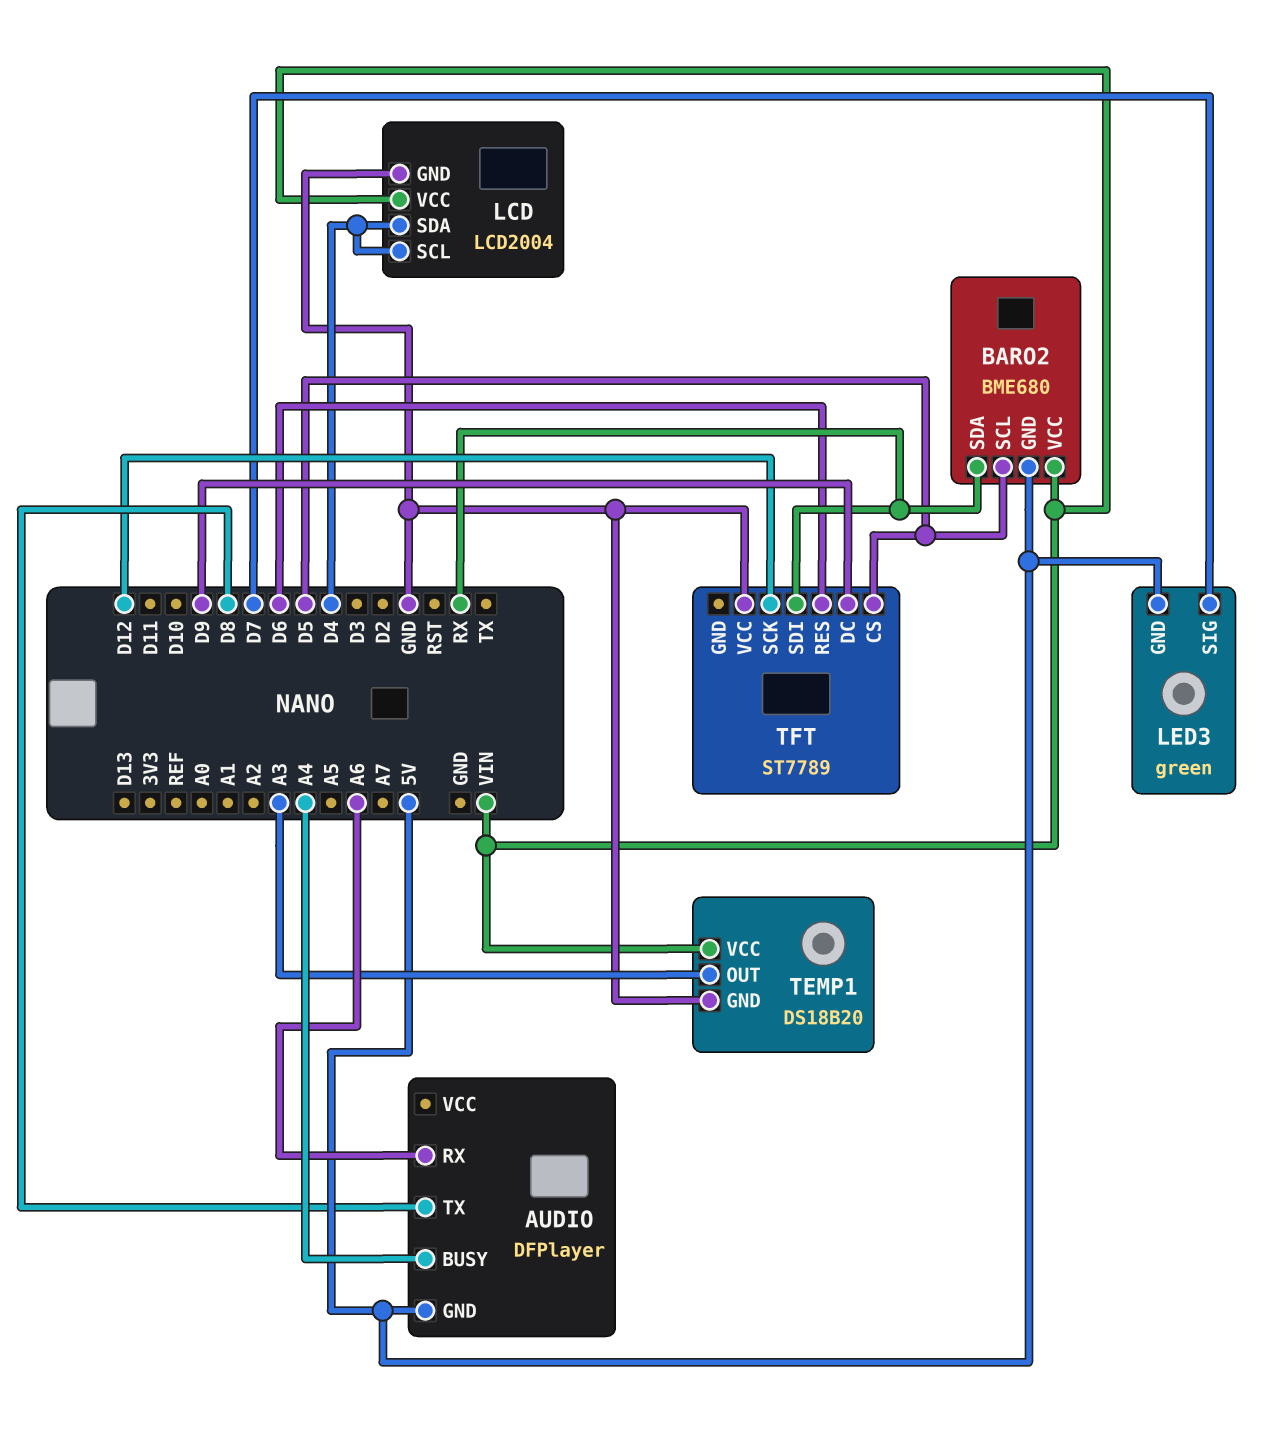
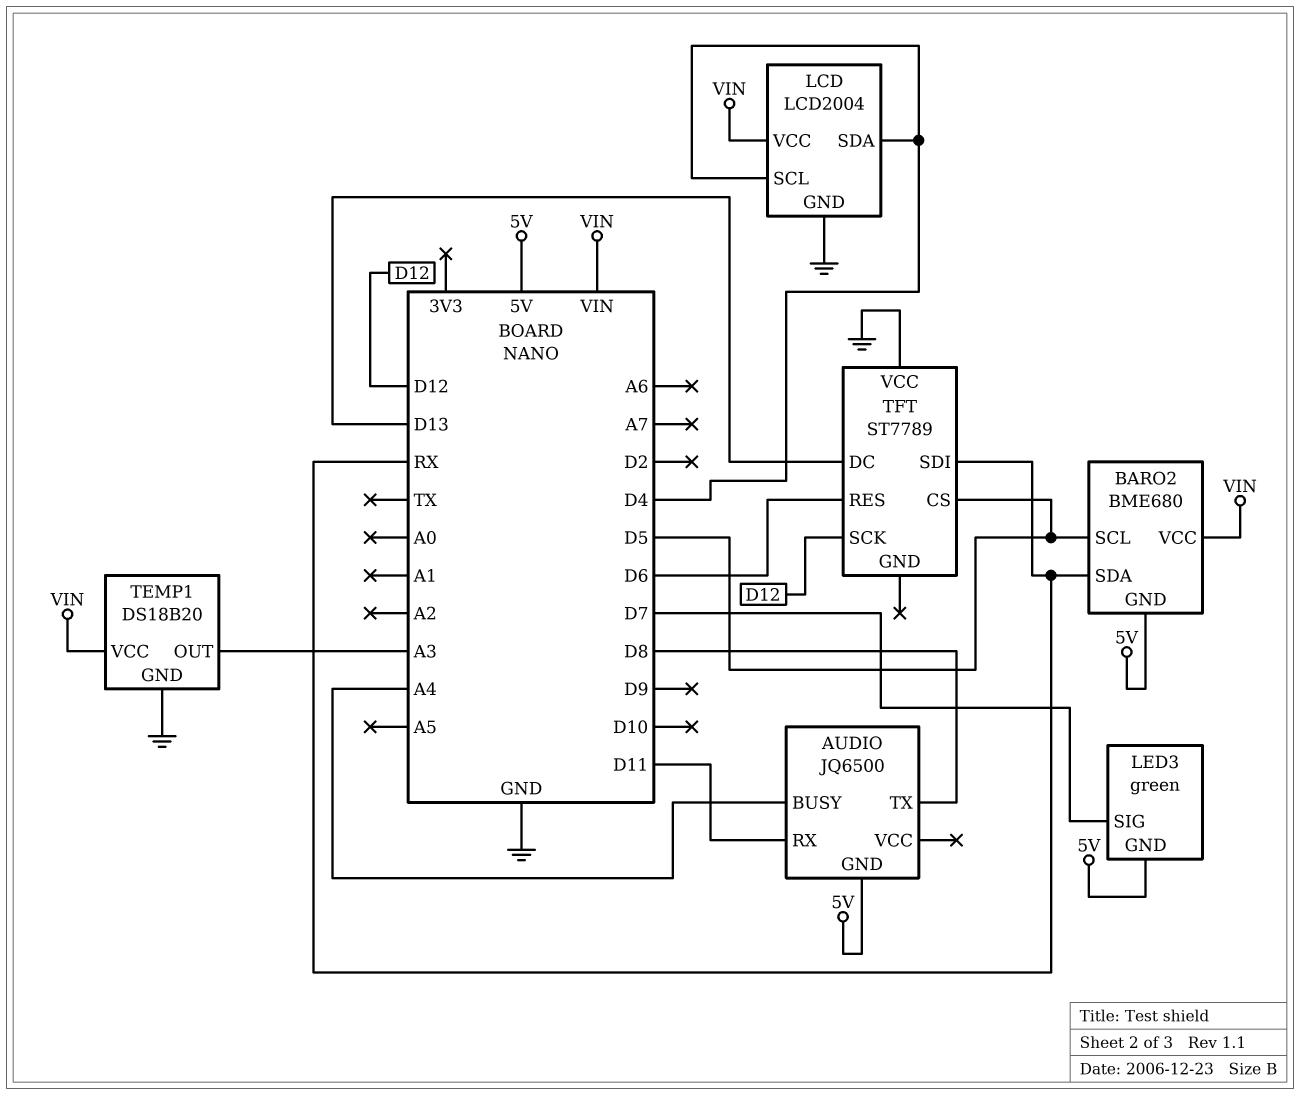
AUDIO: DFPlayer -> JQ6500
AUDIO pin RX: A6 -> D11
TFT pin DC: D9 -> D13

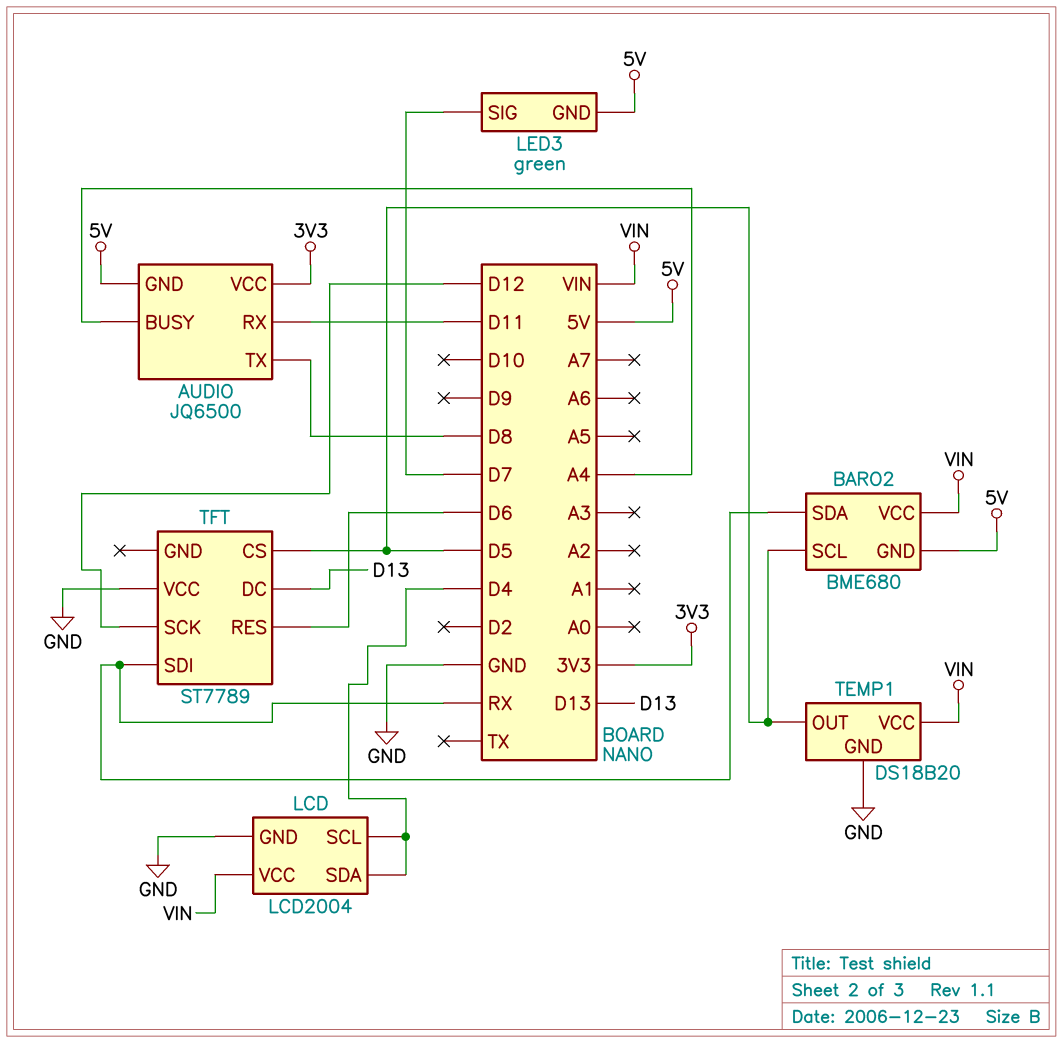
AUDIO pin VCC: none -> 3V3
TEMP1 pin OUT: A3 -> D5

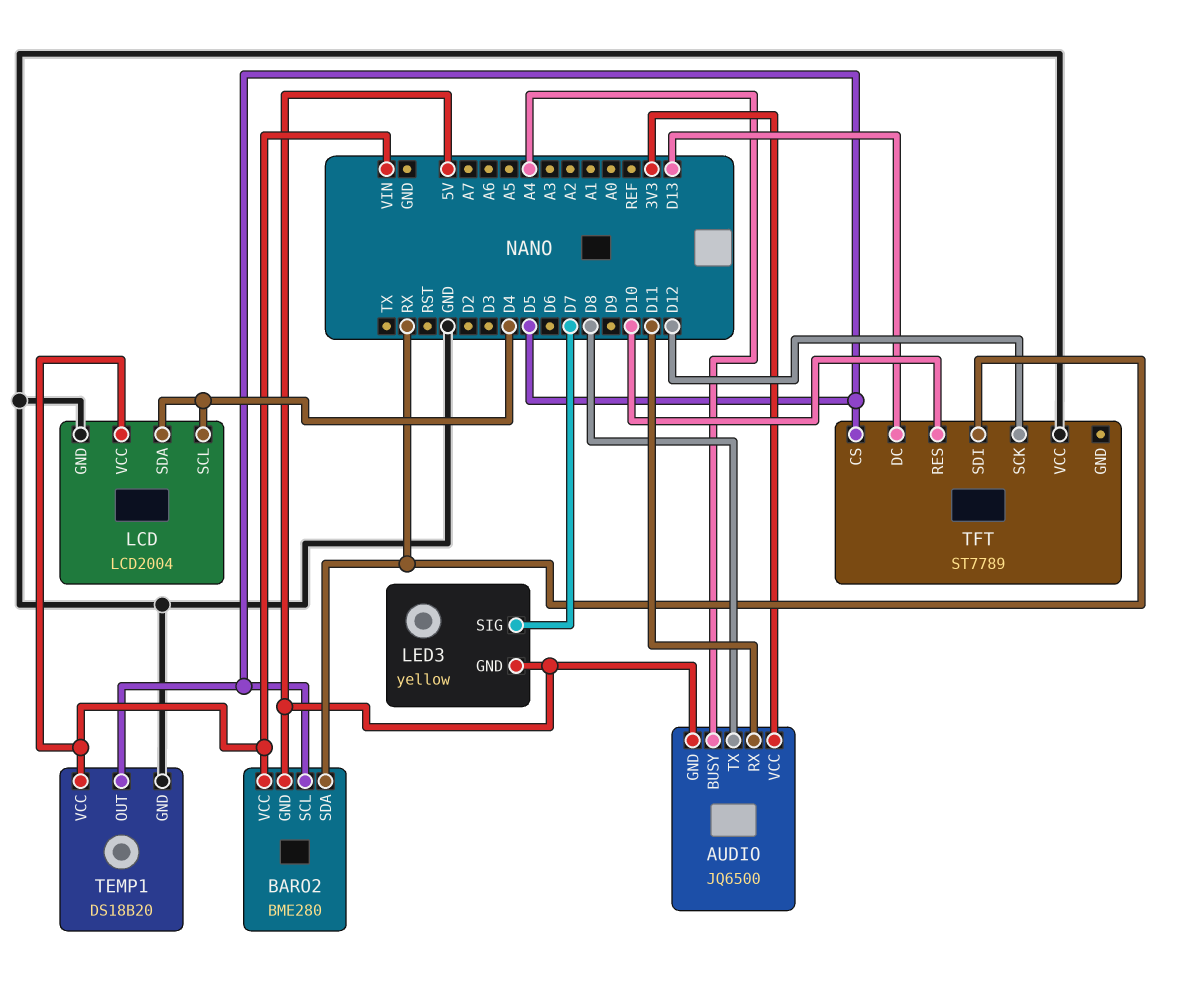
BARO2: BME680 -> BME280
LED3: green -> yellow
TFT pin RES: D6 -> D10

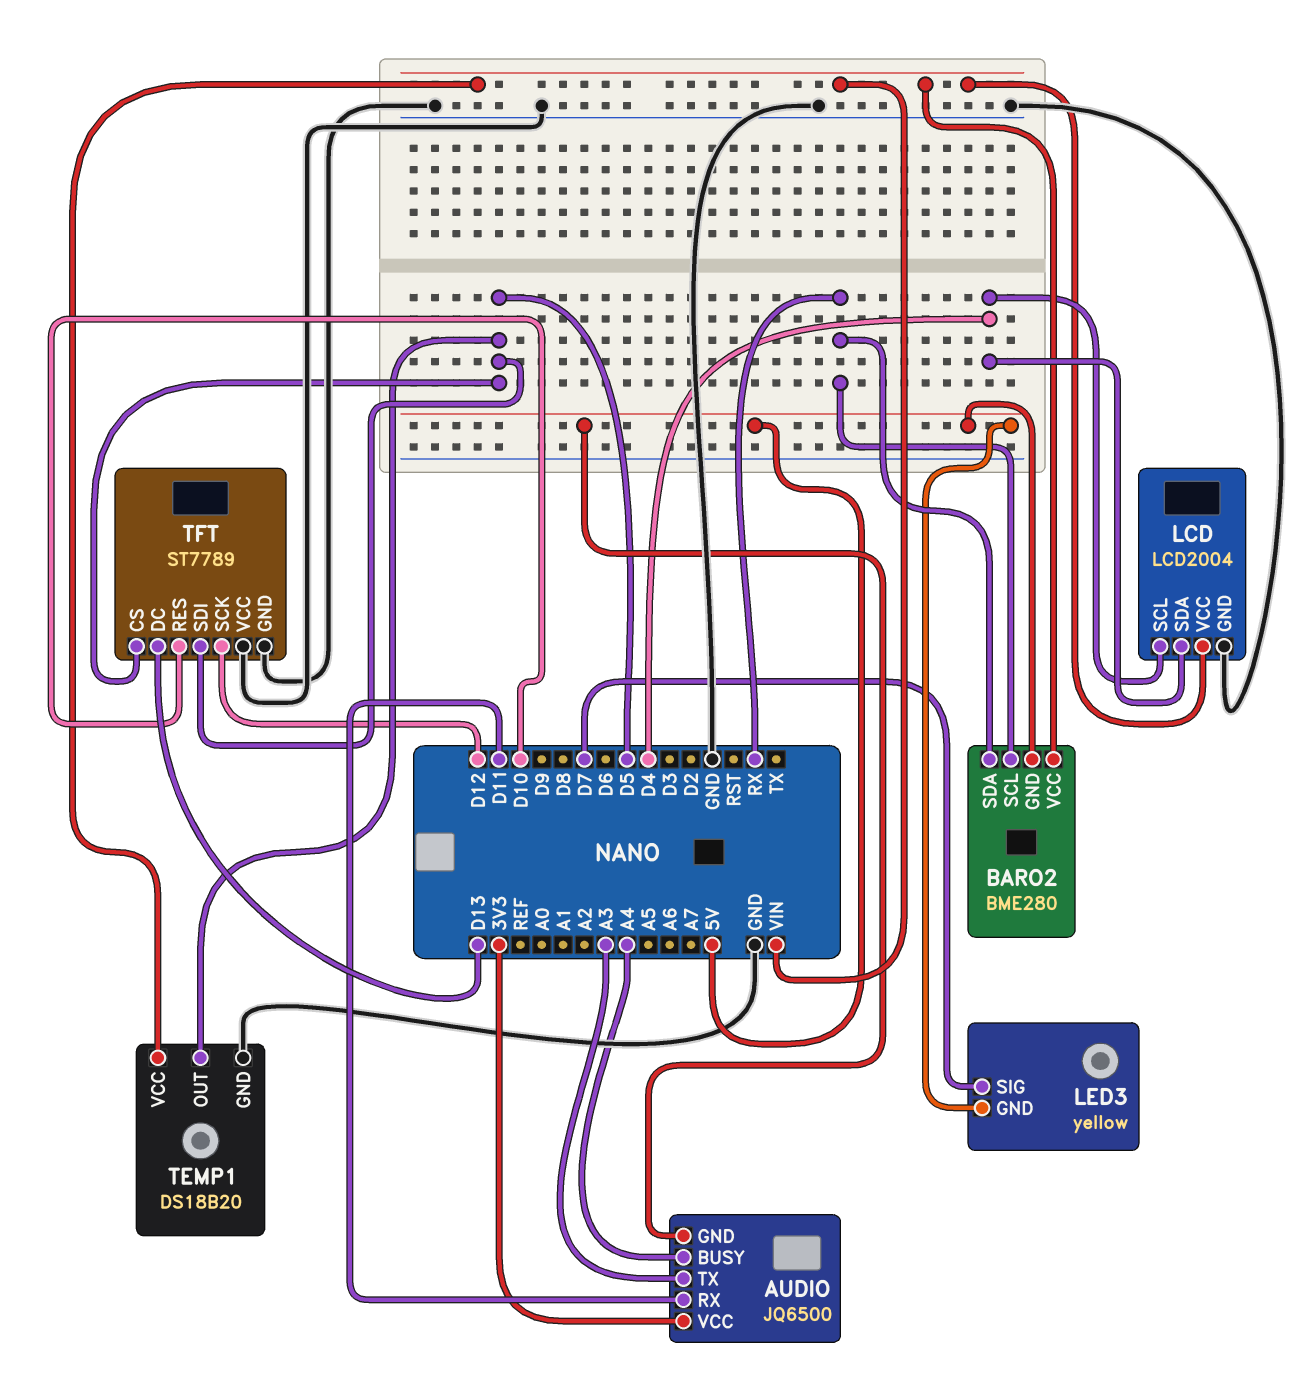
AUDIO pin TX: D8 -> A3
BARO2 pin SCL: D5 -> RX
TFT pin GND: none -> GND
TFT pin SDI: RX -> D5

